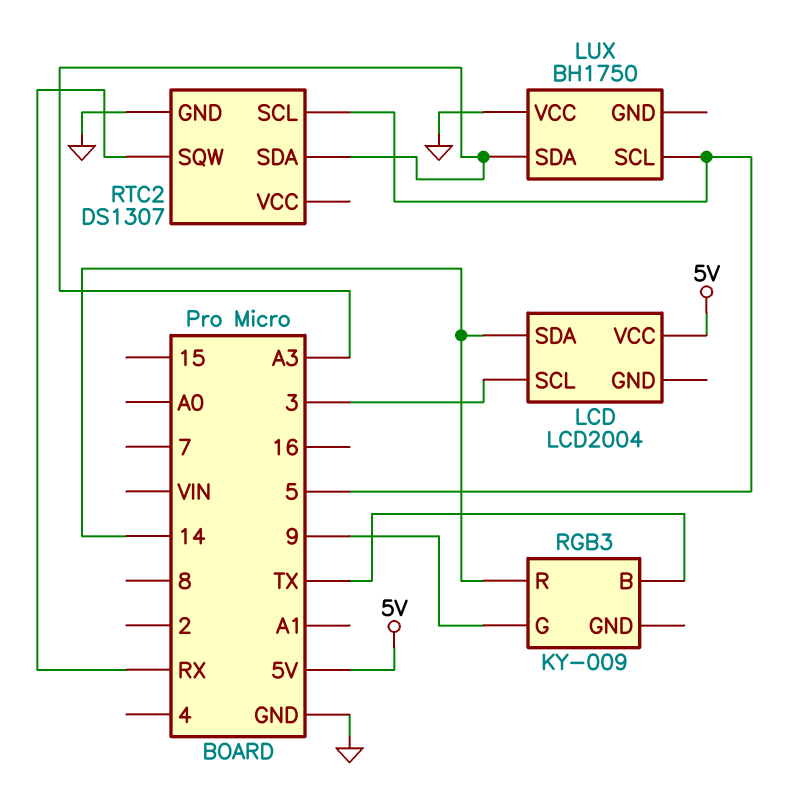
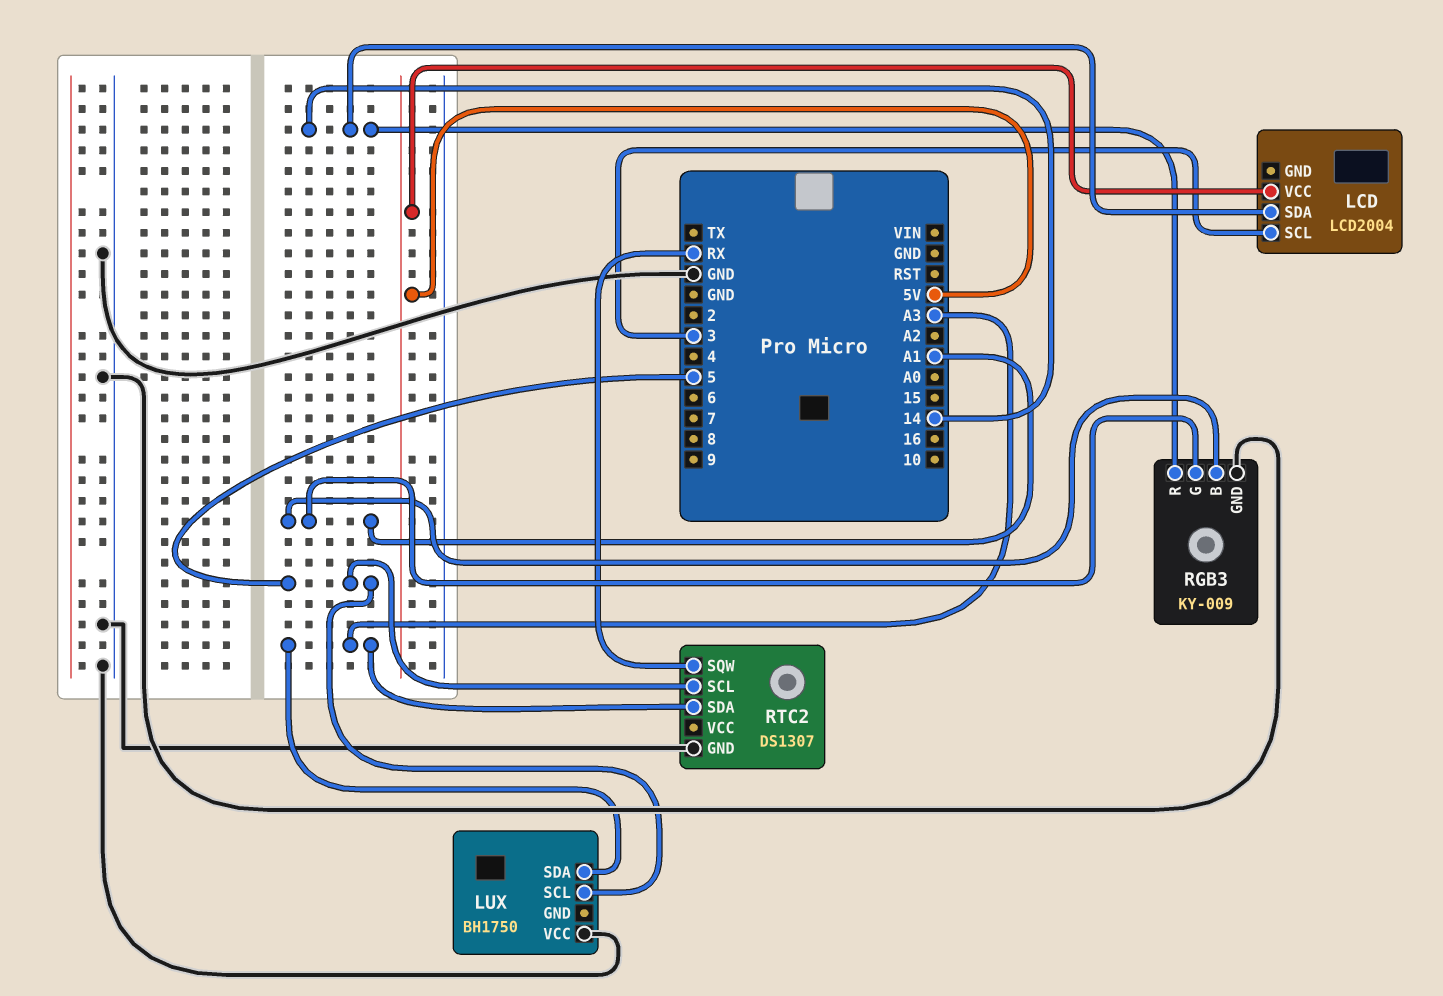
RGB3 pin B: TX -> A1
RGB3 pin G: 9 -> A1
RGB3 pin GND: none -> GND

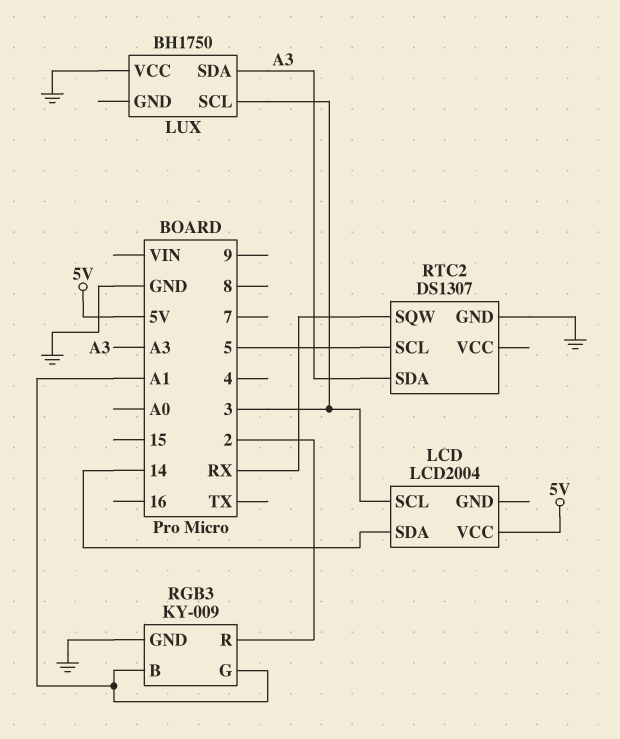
LUX pin SCL: 5 -> 3
RGB3 pin R: 14 -> 2

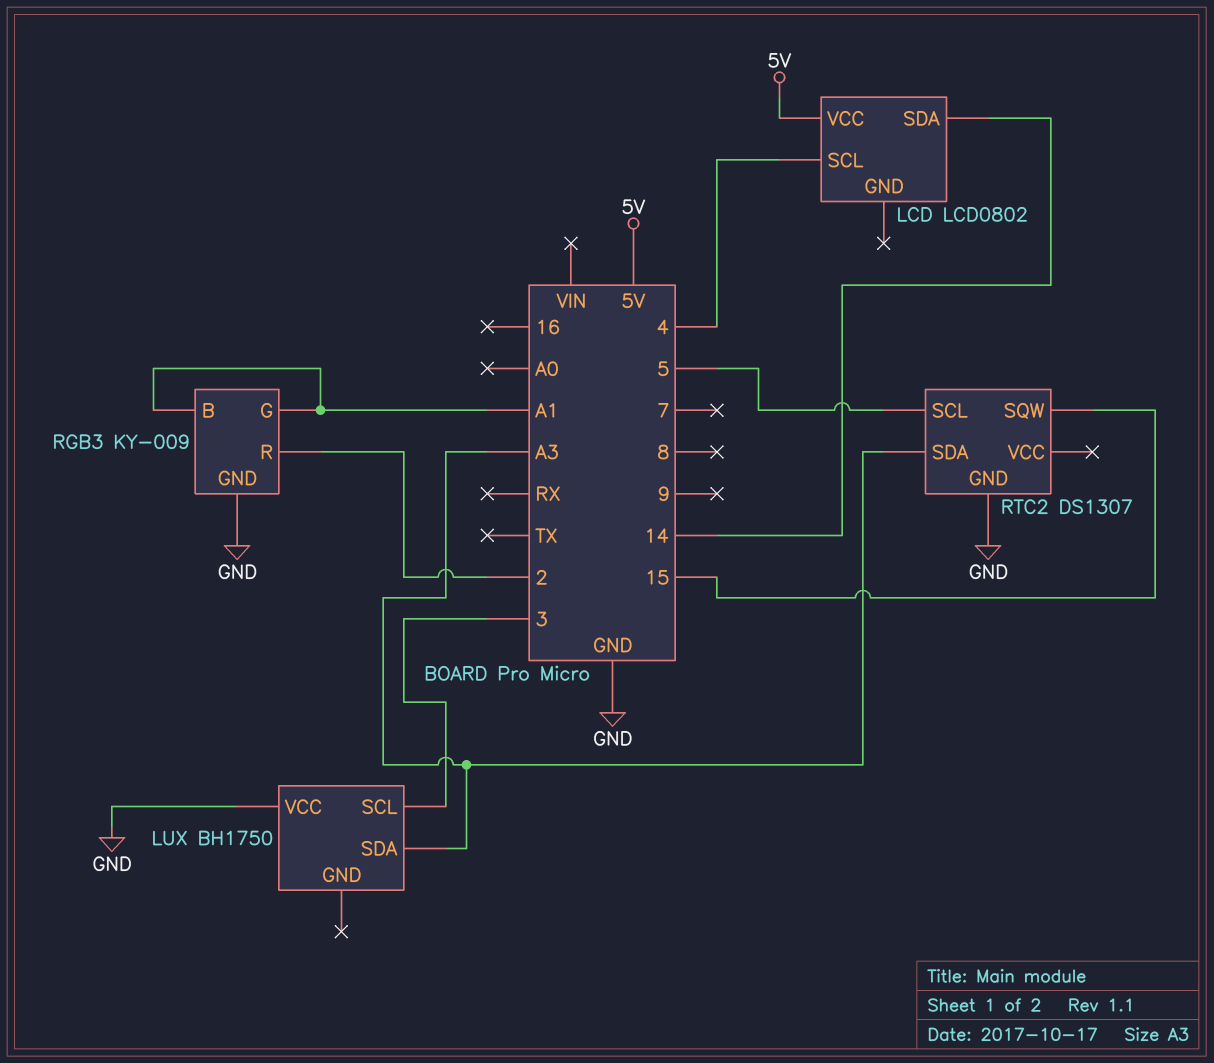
LCD: LCD2004 -> LCD0802
LCD pin SCL: 3 -> 4
RTC2 pin SQW: RX -> 15

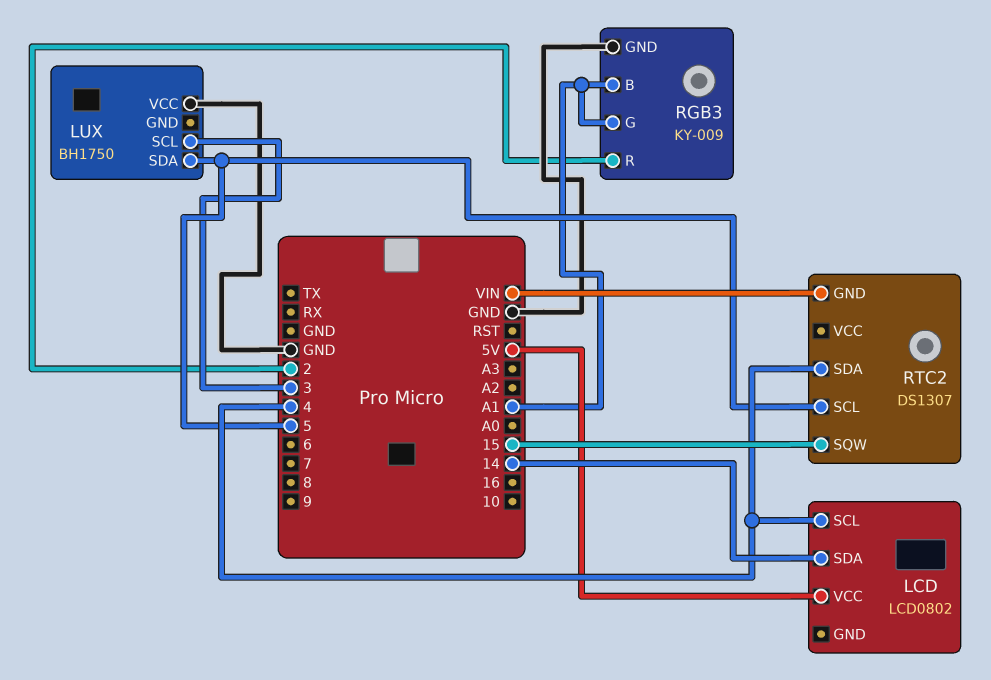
LUX pin SDA: A3 -> 5
RTC2 pin GND: GND -> VIN
RTC2 pin SDA: A3 -> 4

